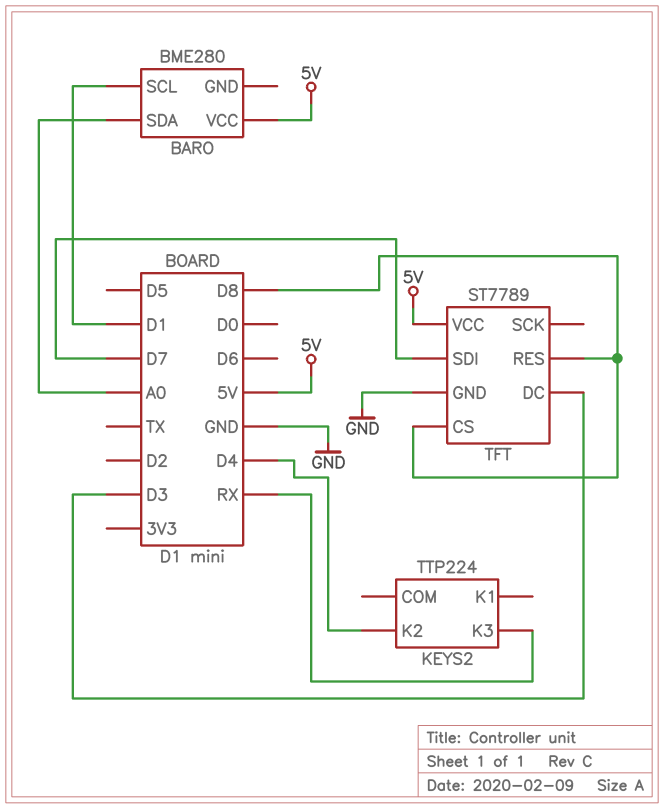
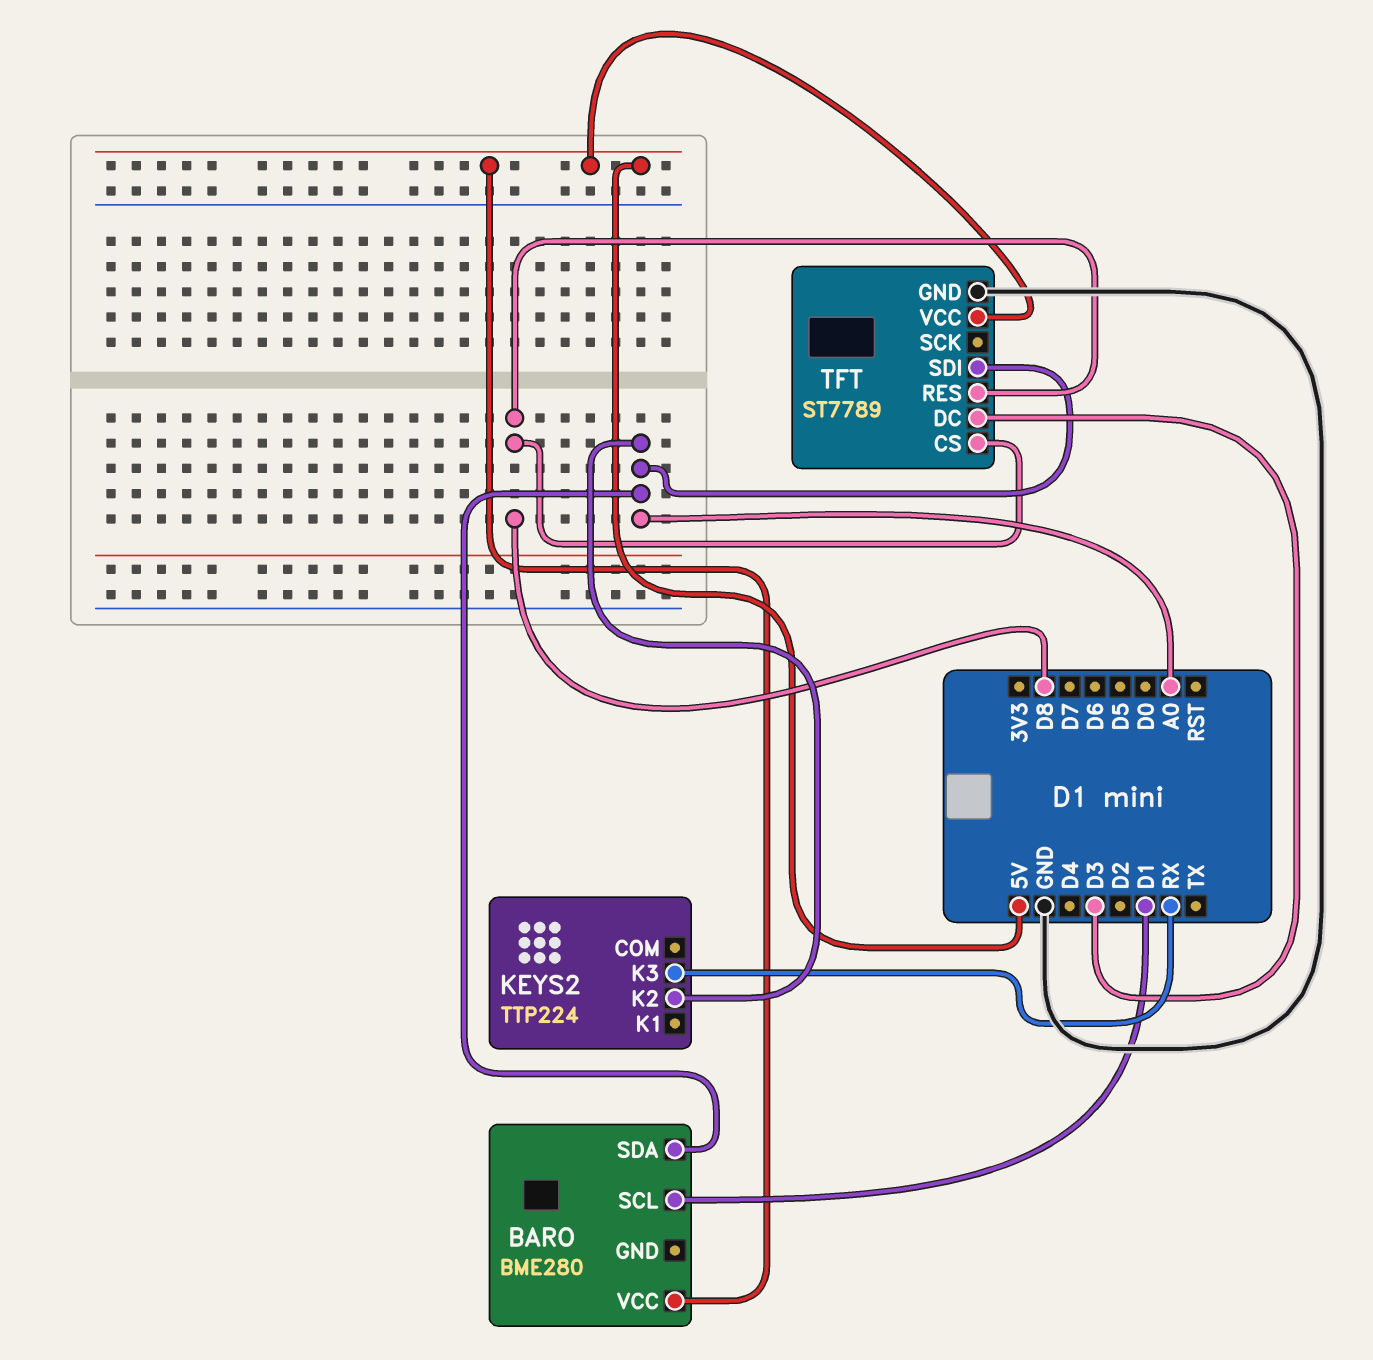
KEYS2 pin K2: D4 -> A0
TFT pin SDI: D7 -> A0

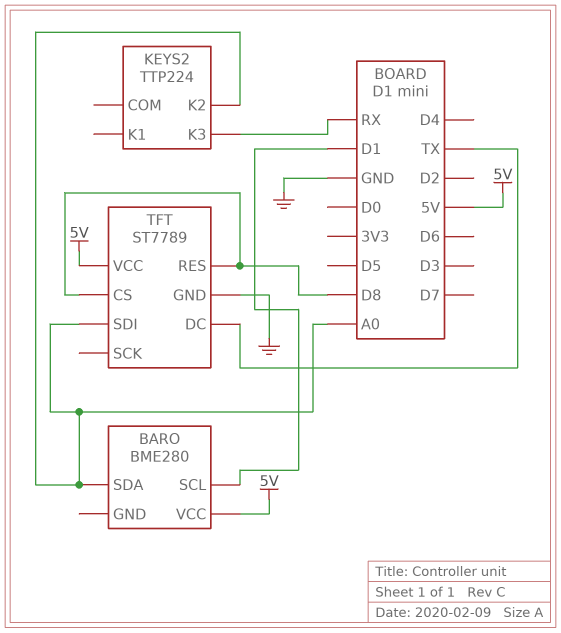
TFT pin DC: D3 -> TX

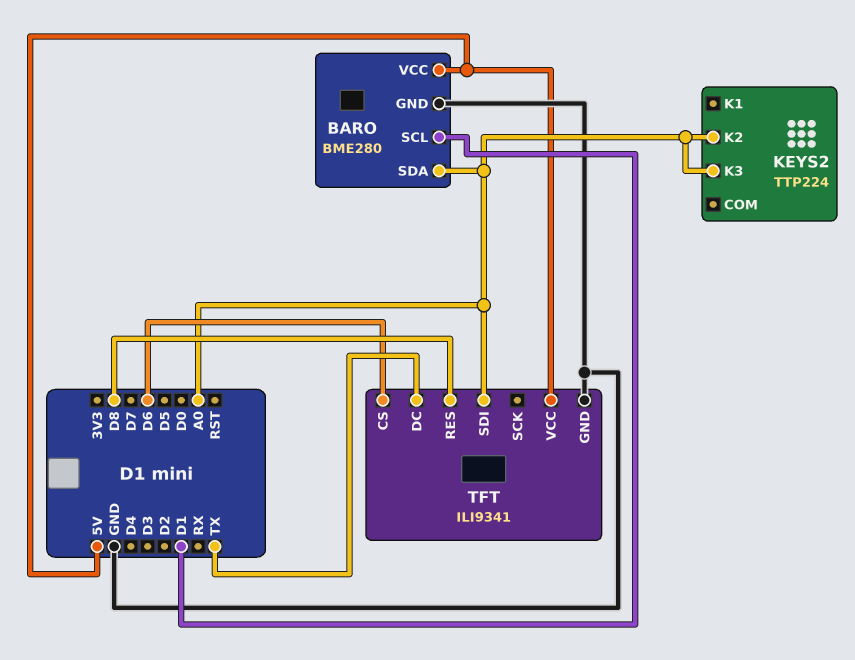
BARO pin GND: none -> GND
KEYS2 pin K3: RX -> A0
TFT: ST7789 -> ILI9341
TFT pin CS: D8 -> D6

